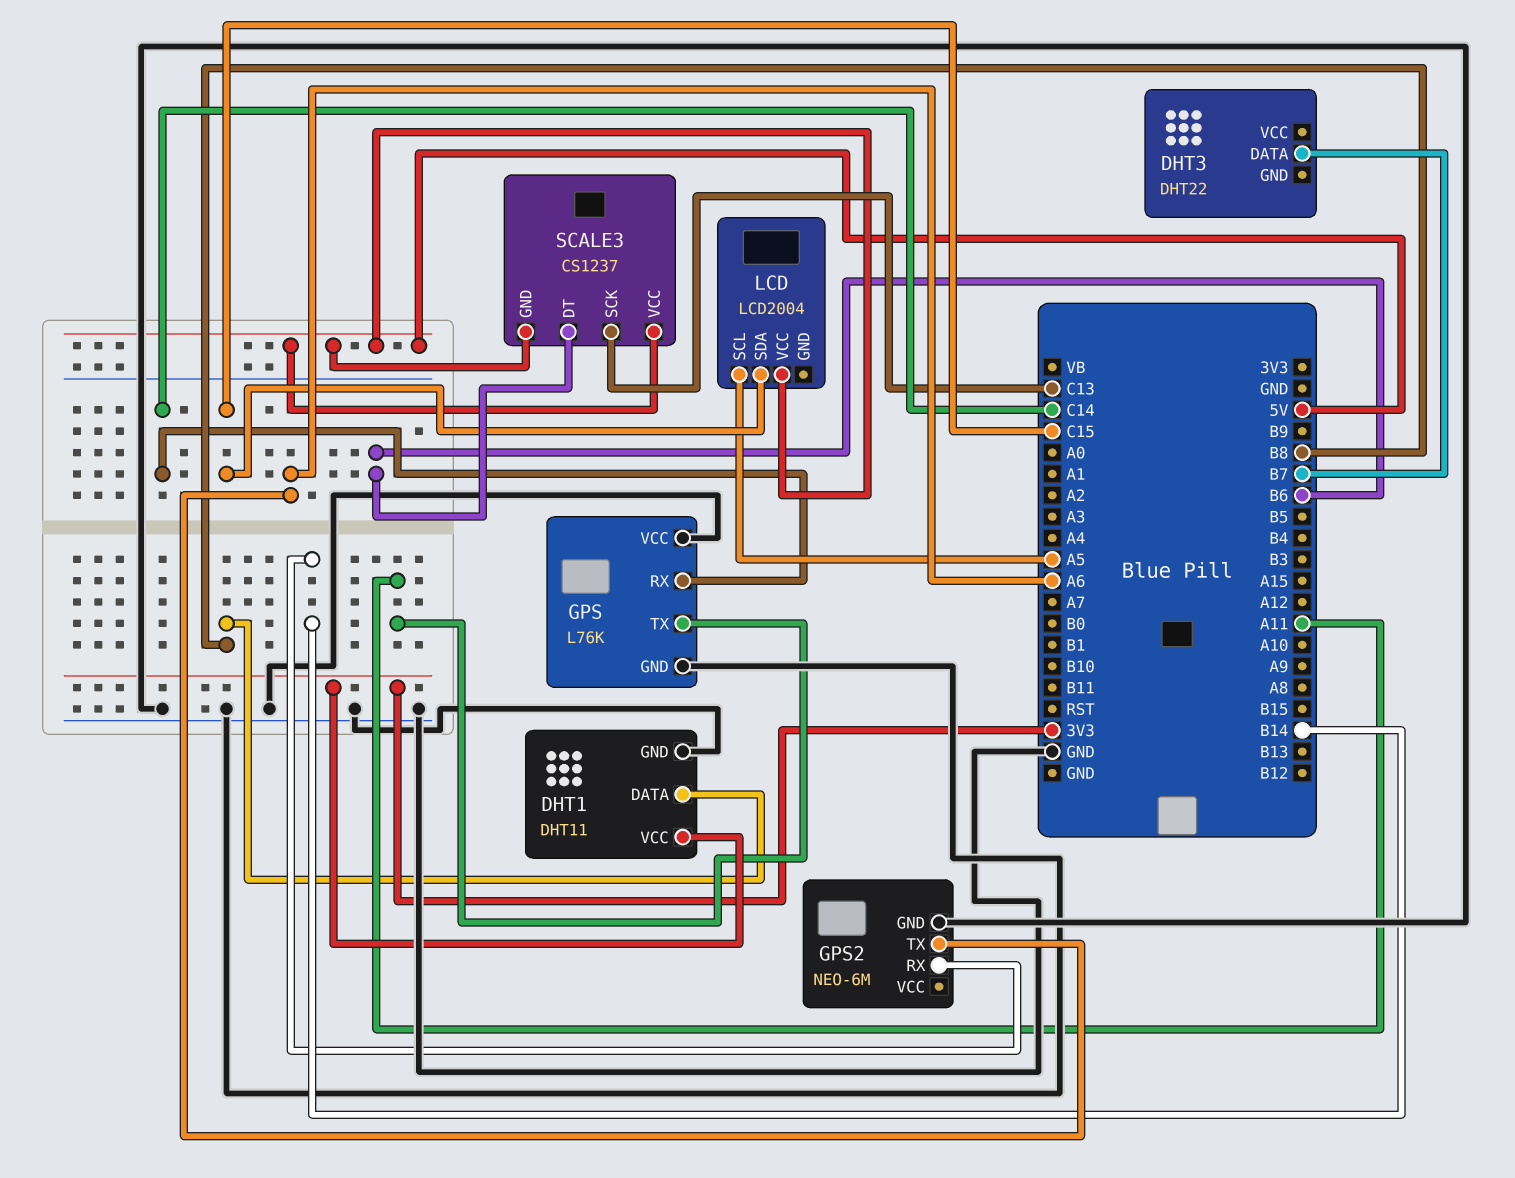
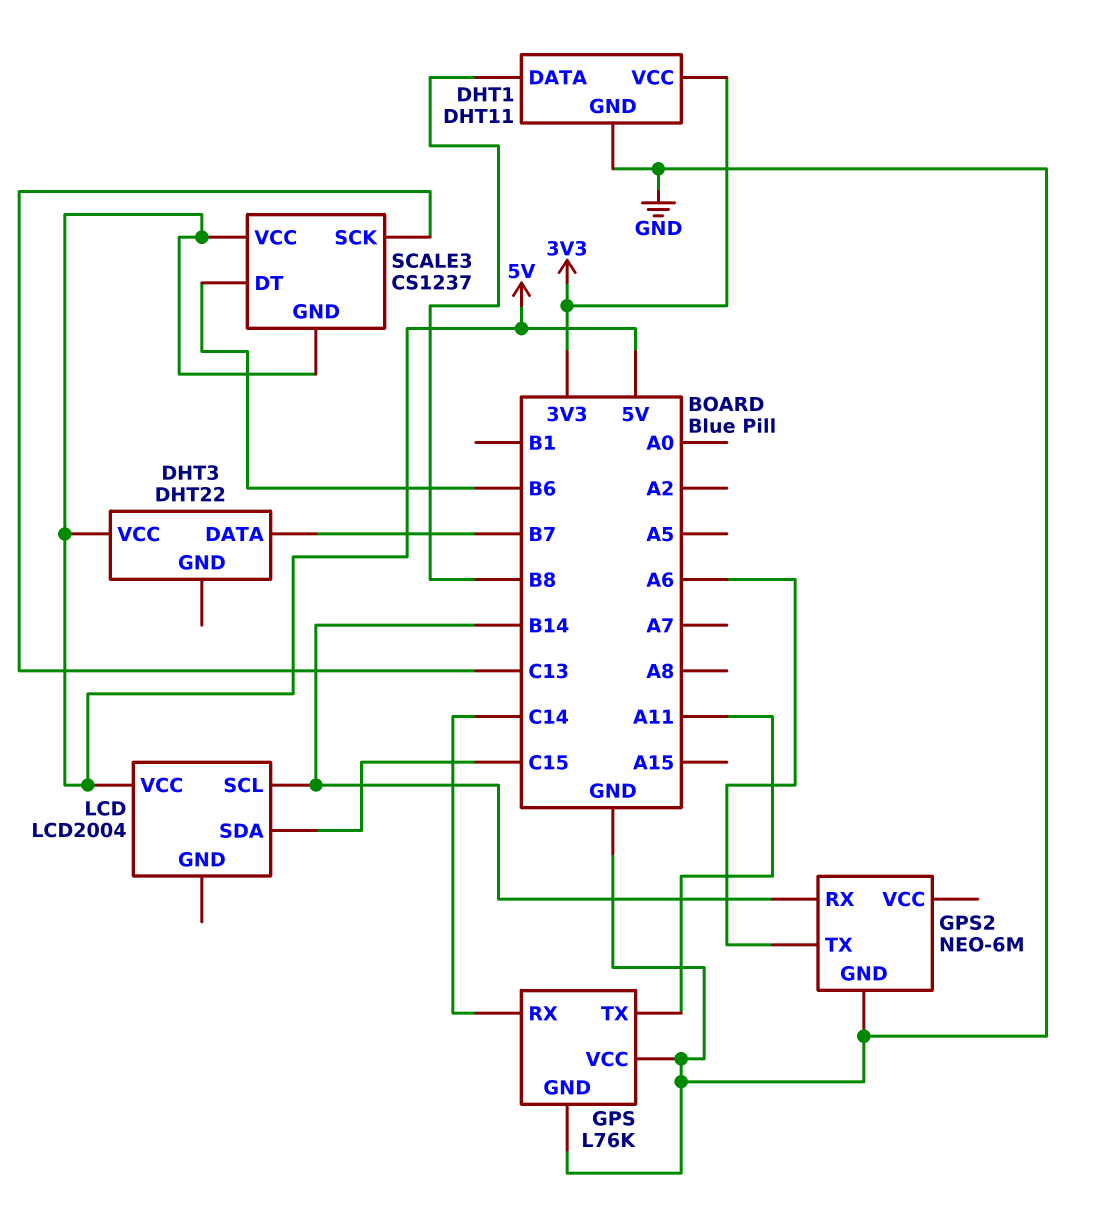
DHT3 pin VCC: none -> 5V
LCD pin SCL: A5 -> B14

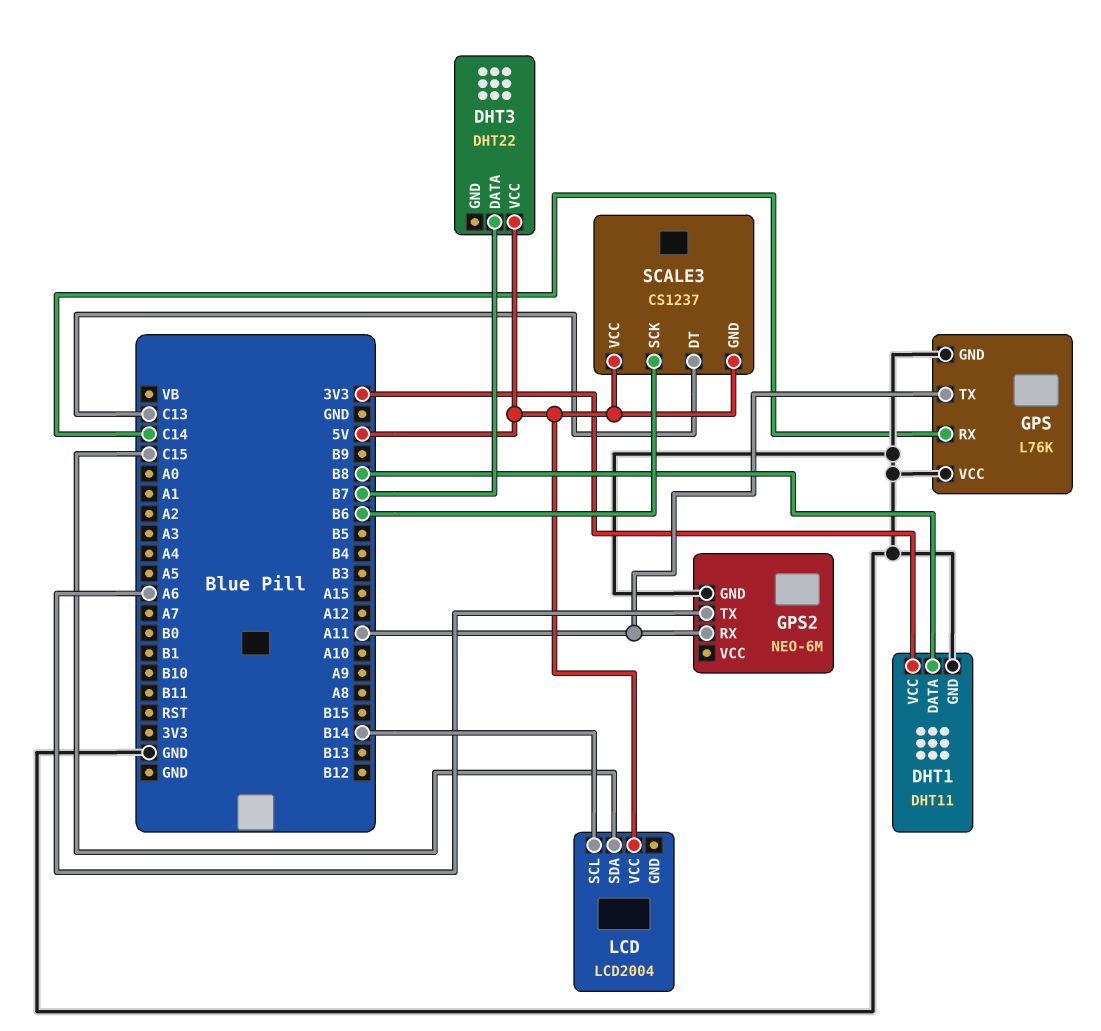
GPS2 pin RX: B14 -> A11
SCALE3 pin DT: B6 -> C13
SCALE3 pin SCK: C13 -> B6

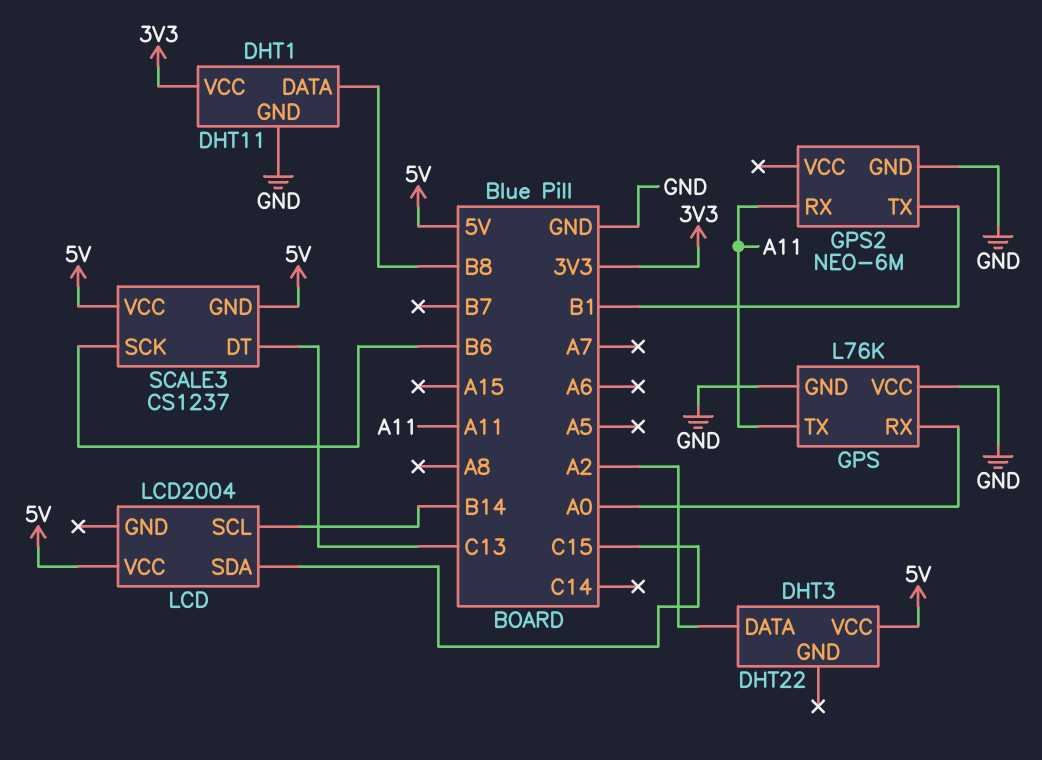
DHT3 pin DATA: B7 -> A2
GPS pin RX: C14 -> A0
GPS2 pin TX: A6 -> B1

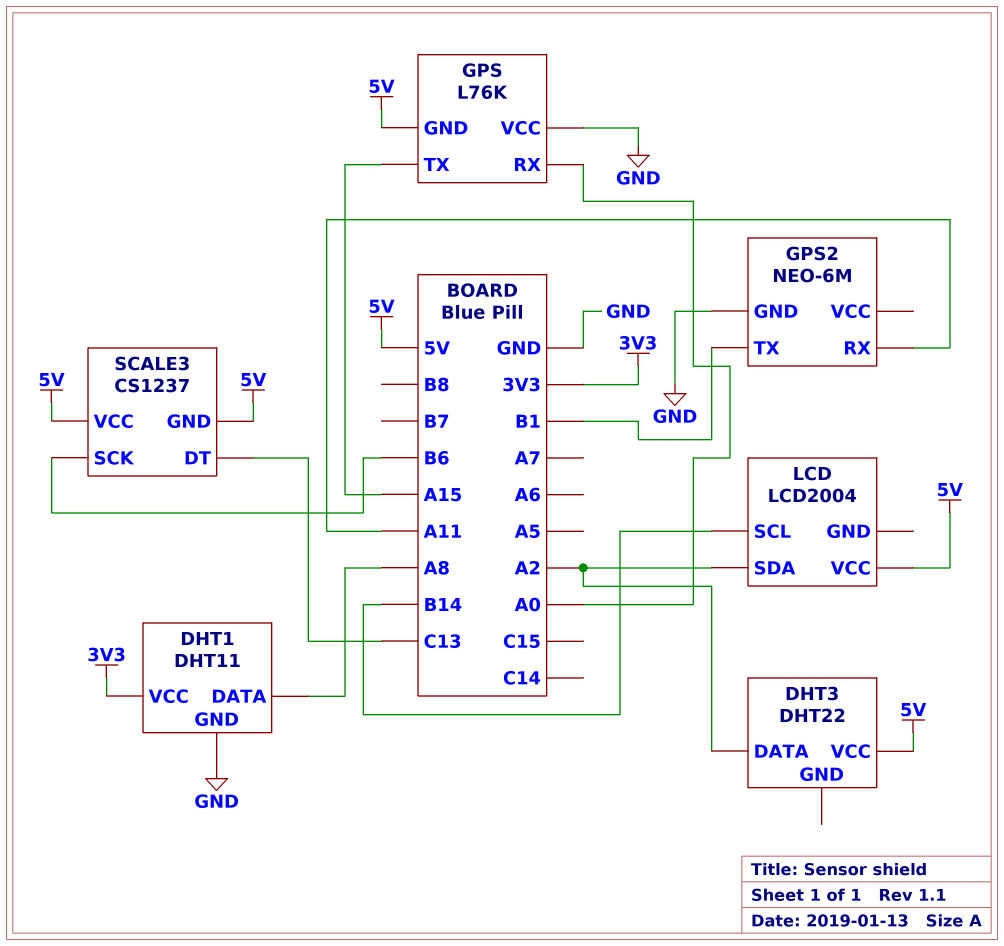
DHT1 pin DATA: B8 -> A8
GPS pin GND: GND -> 5V
GPS pin TX: A11 -> A15
LCD pin SDA: C15 -> A2

